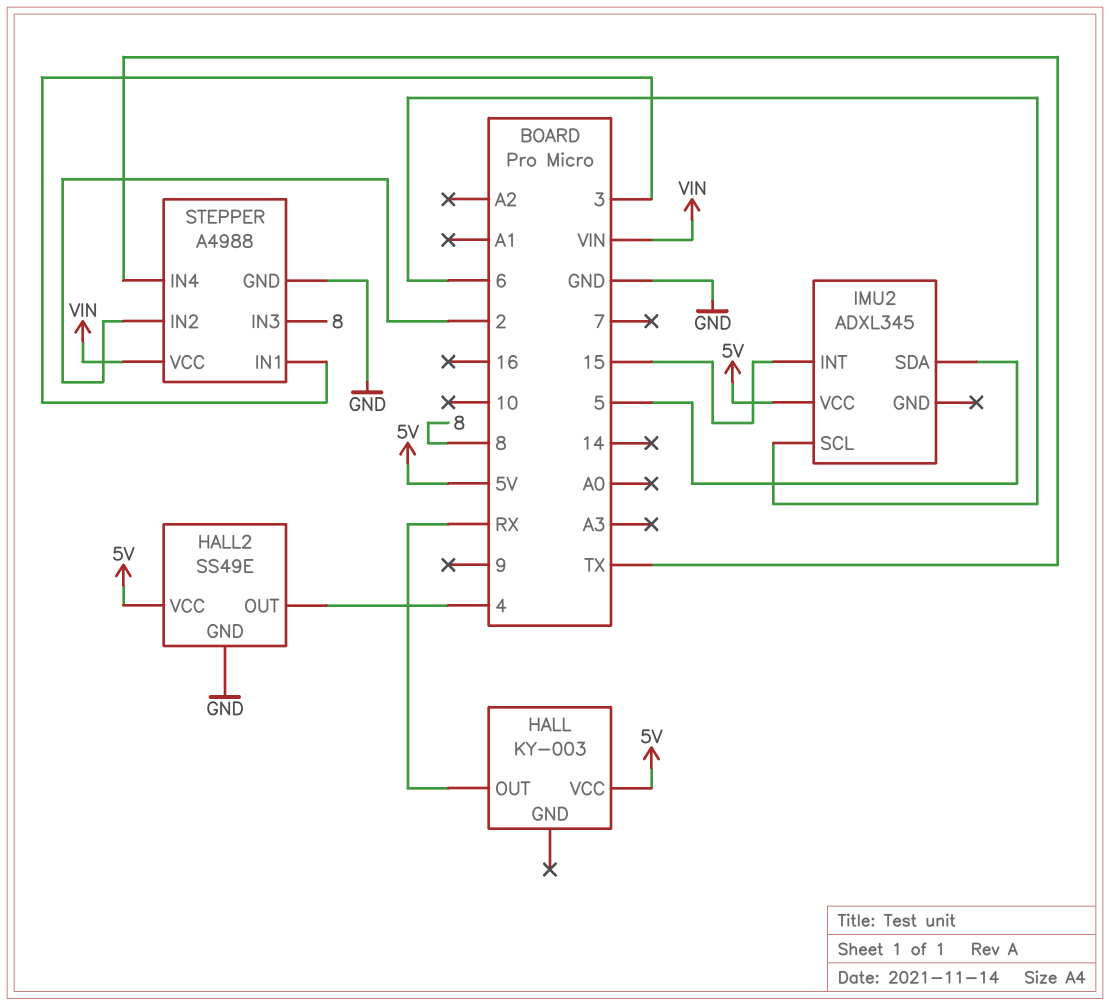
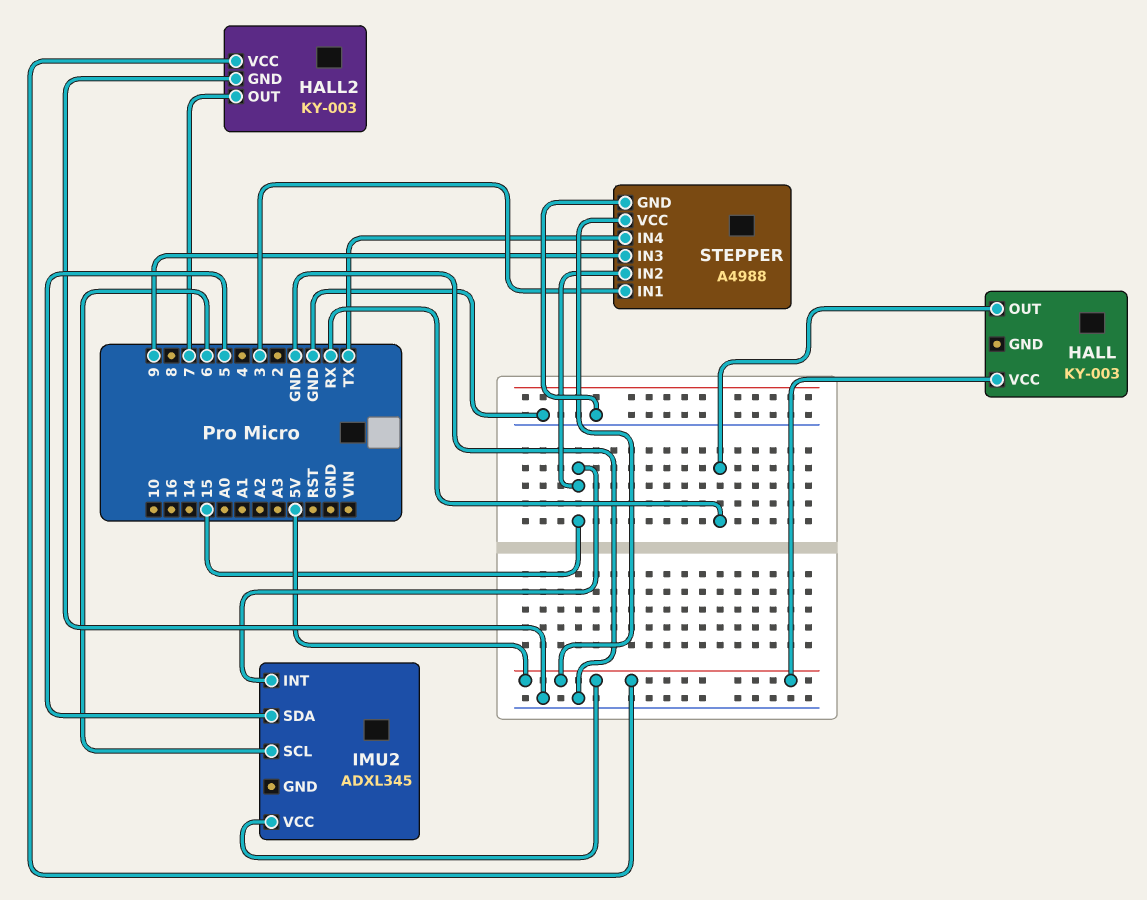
HALL2: SS49E -> KY-003
HALL2 pin OUT: 4 -> 7
STEPPER pin IN2: 2 -> 15
STEPPER pin IN3: 8 -> 9
STEPPER pin VCC: VIN -> 5V

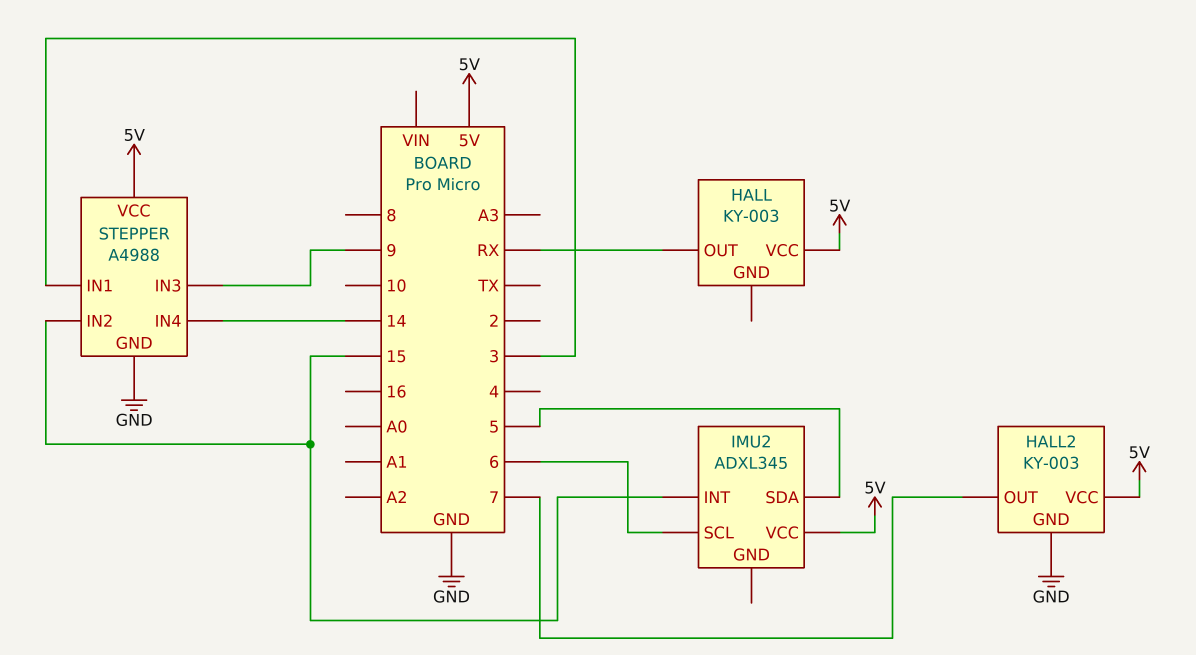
STEPPER pin IN4: TX -> 14

